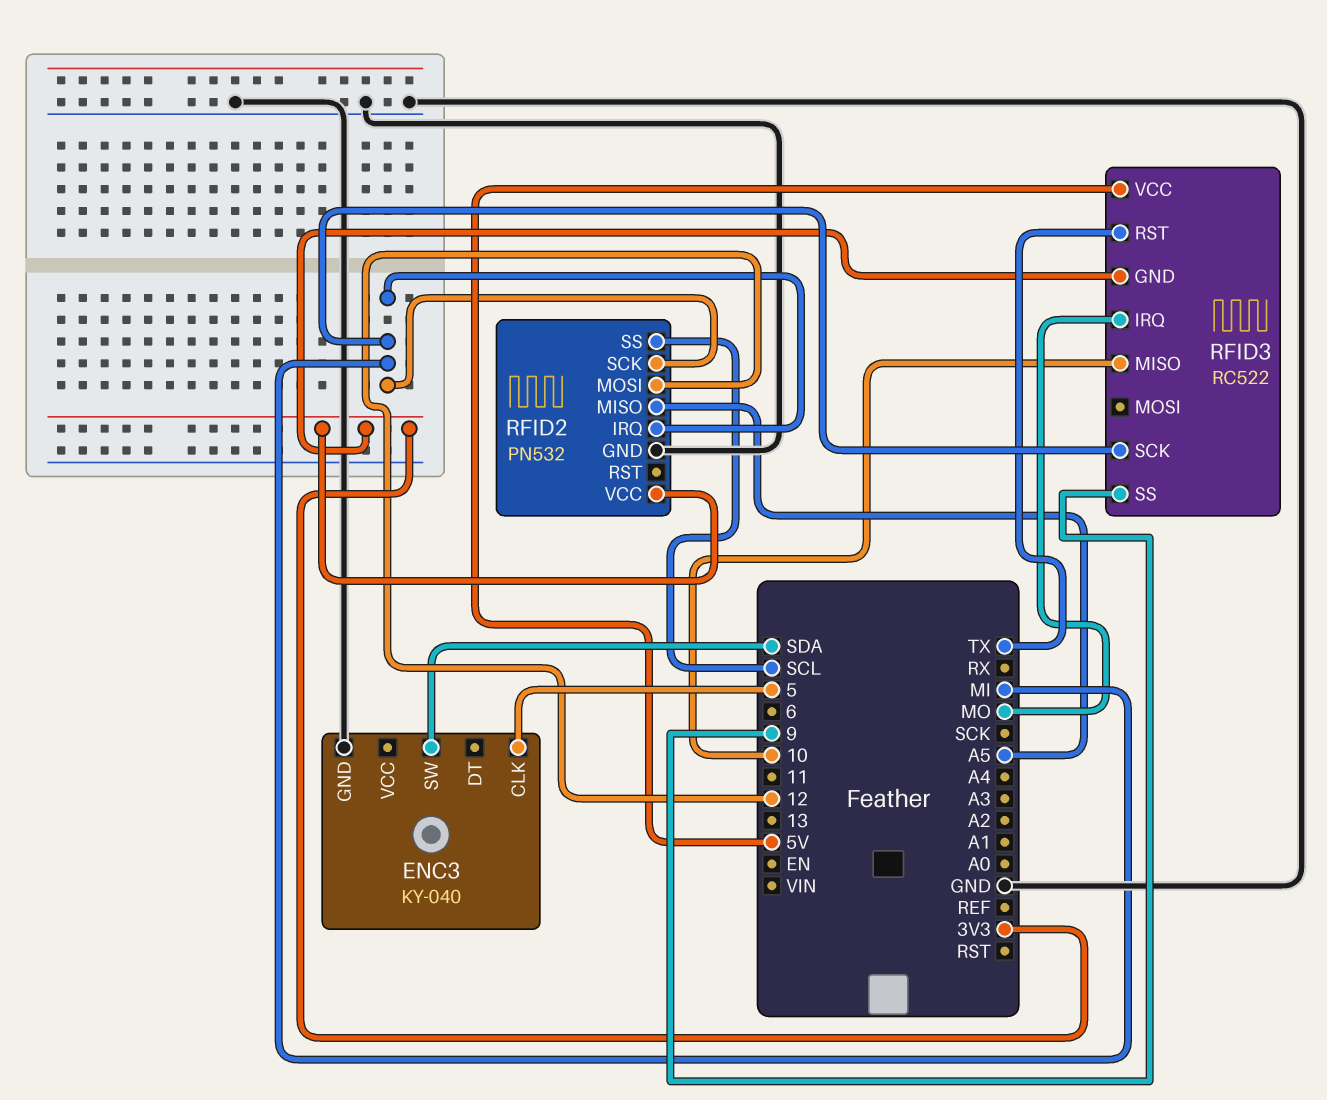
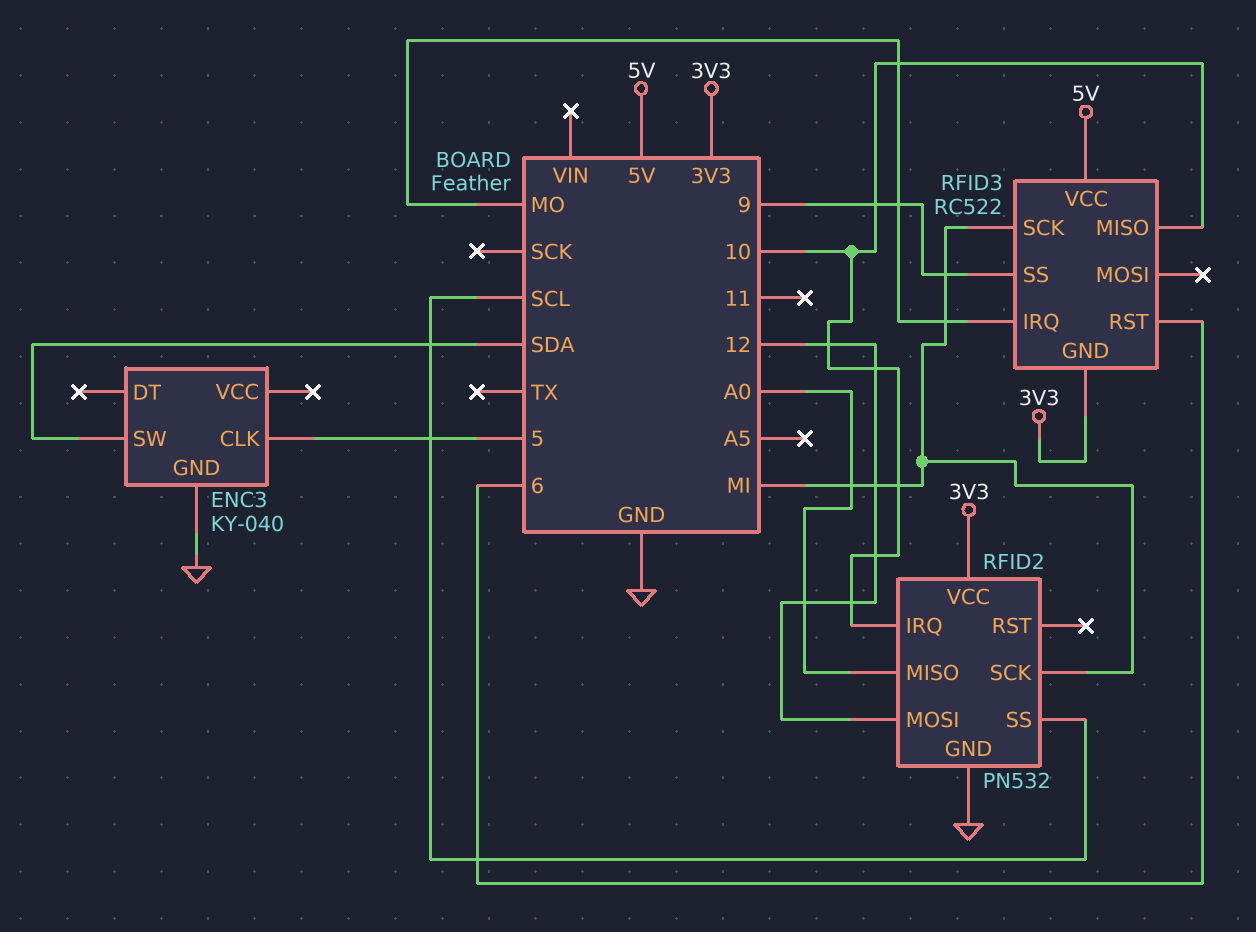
RFID2 pin IRQ: MI -> 10
RFID2 pin MISO: A5 -> A0
RFID3 pin RST: TX -> 6

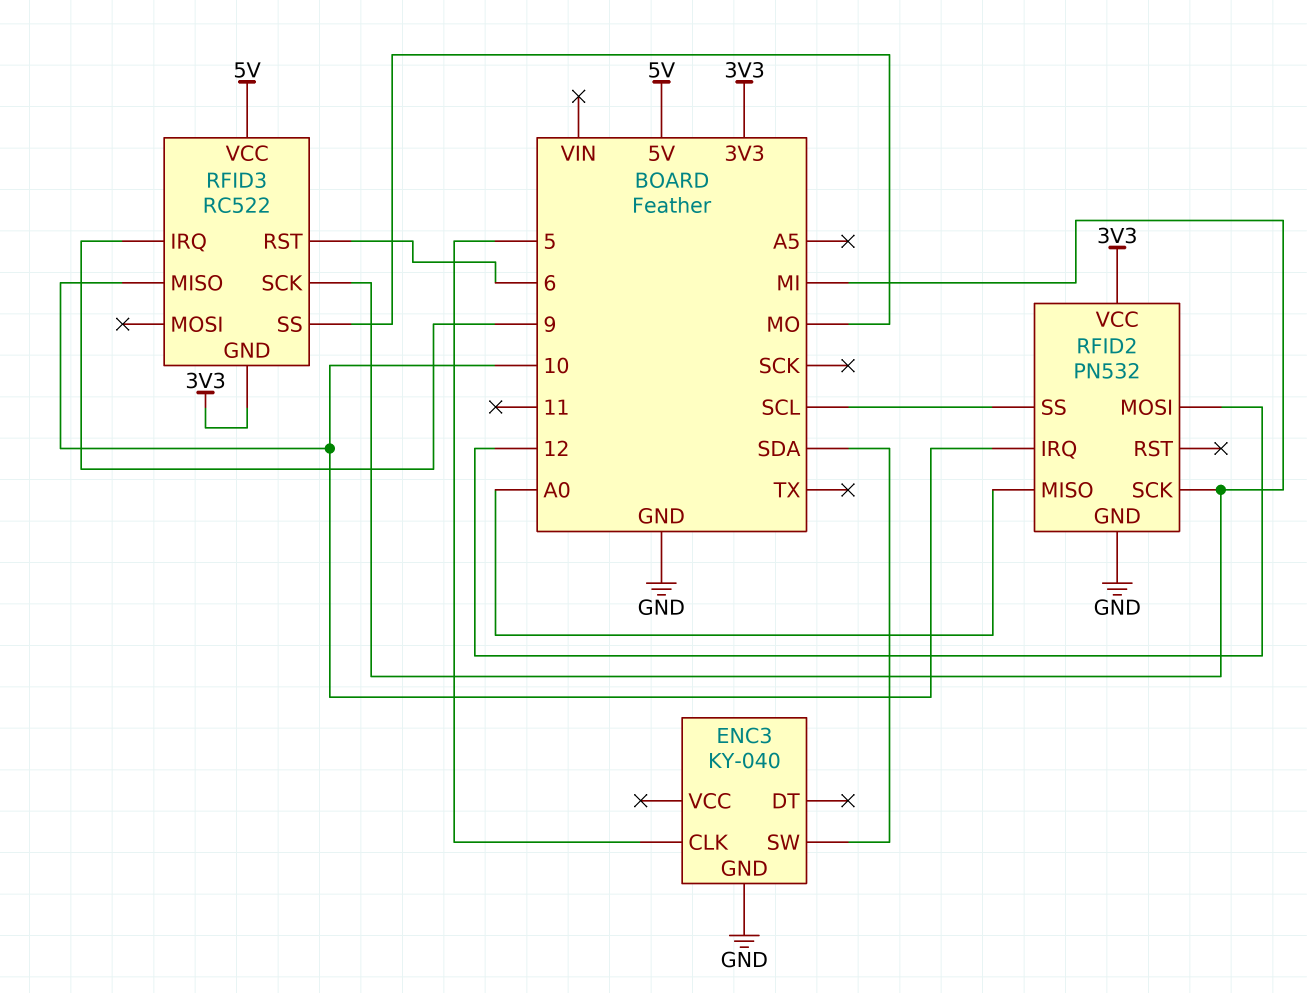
RFID3 pin IRQ: MO -> 9
RFID3 pin SS: 9 -> MO

